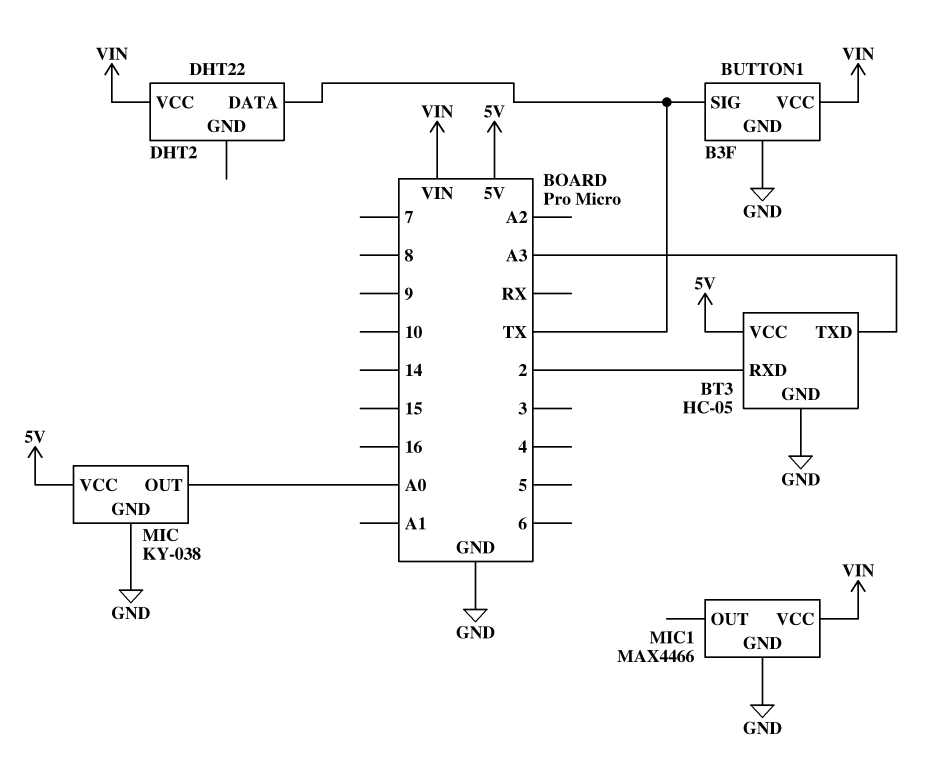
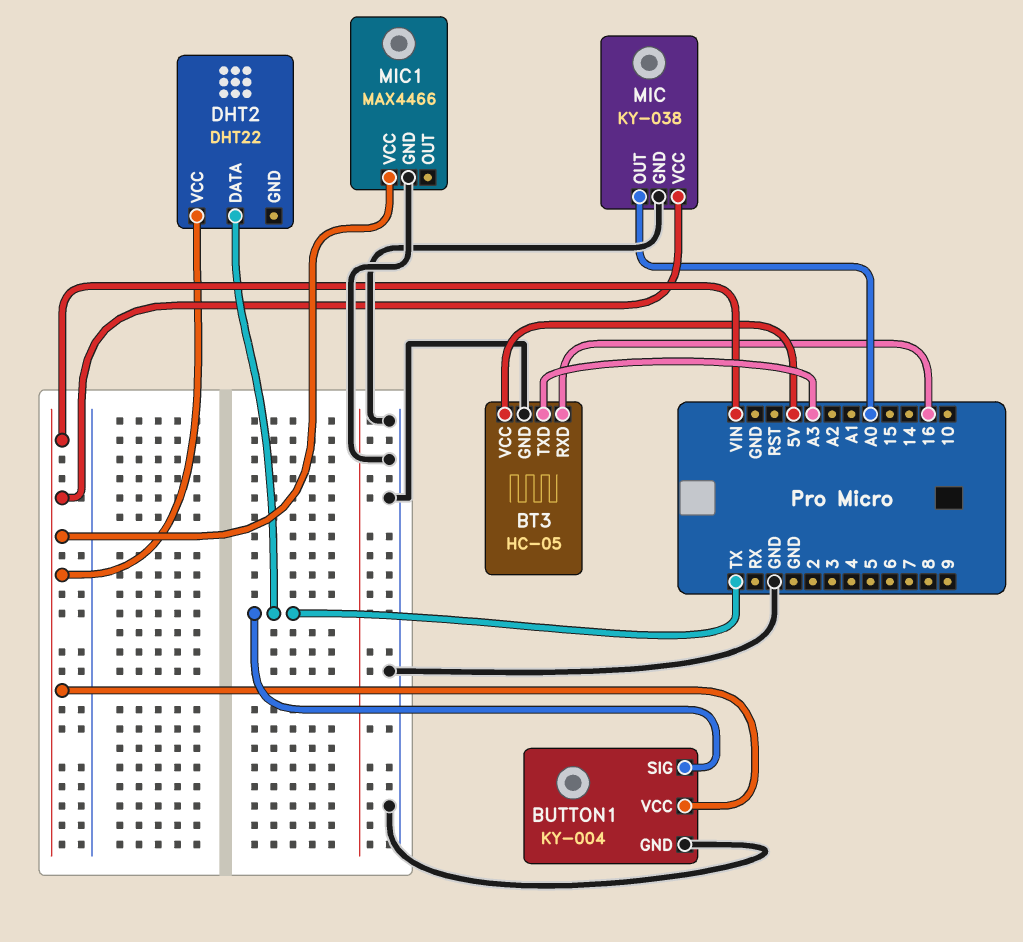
BT3 pin RXD: 2 -> 16
BUTTON1: B3F -> KY-004
MIC pin VCC: 5V -> VIN

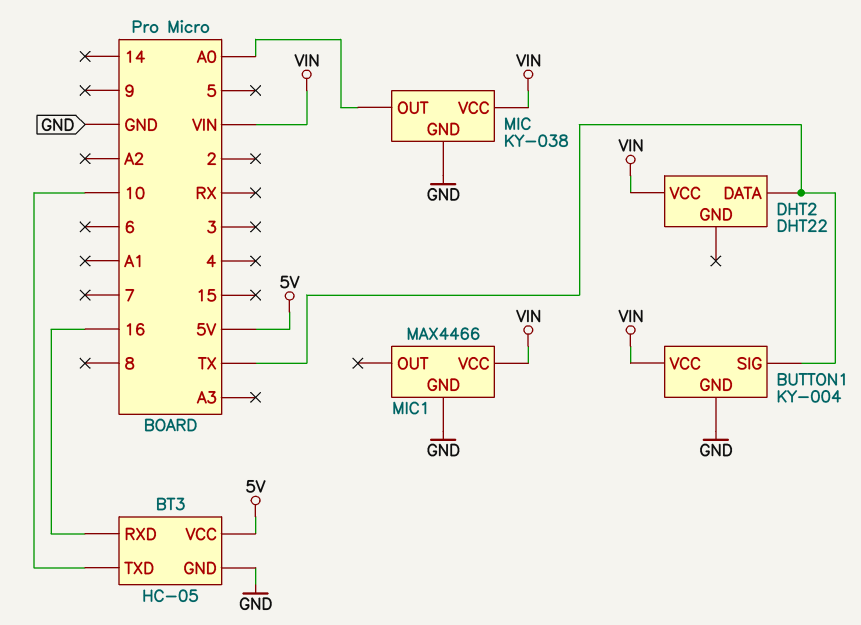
BT3 pin TXD: A3 -> 10

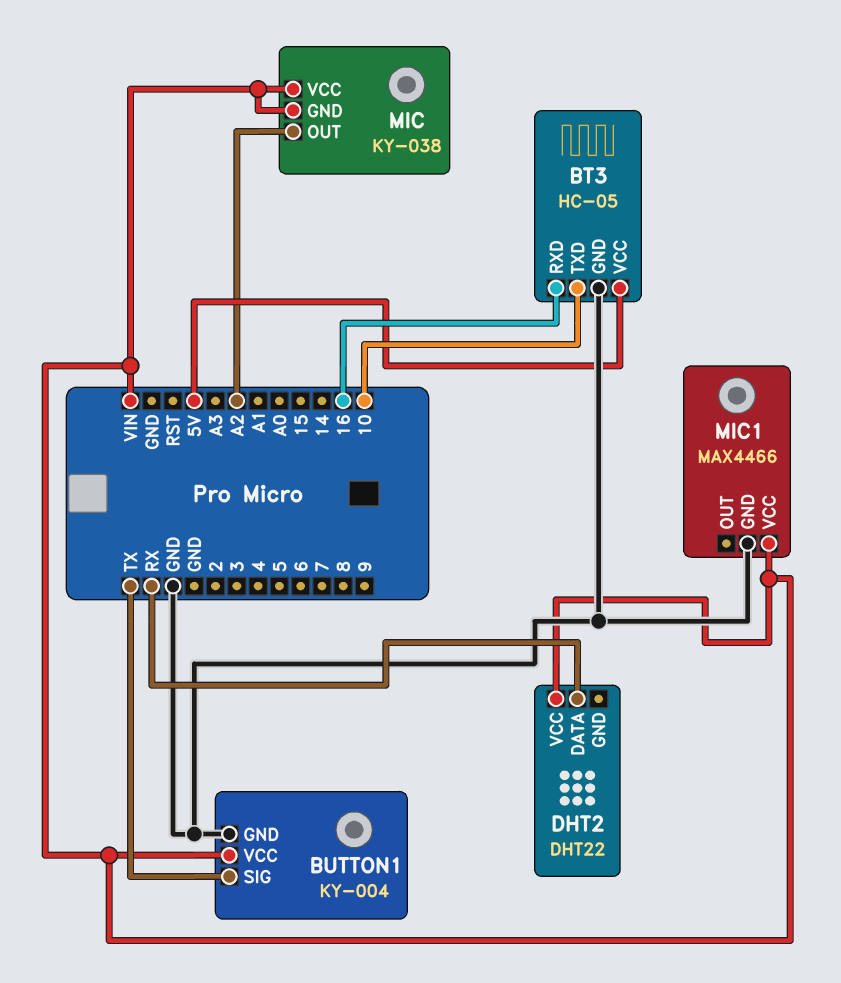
DHT2 pin DATA: TX -> RX
MIC pin GND: GND -> VIN
MIC pin OUT: A0 -> A2

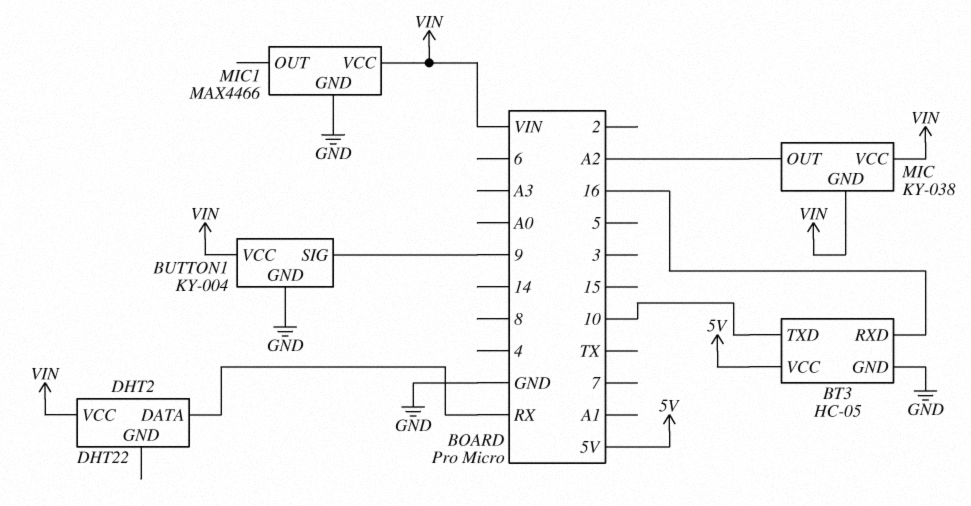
BUTTON1 pin SIG: TX -> 9

